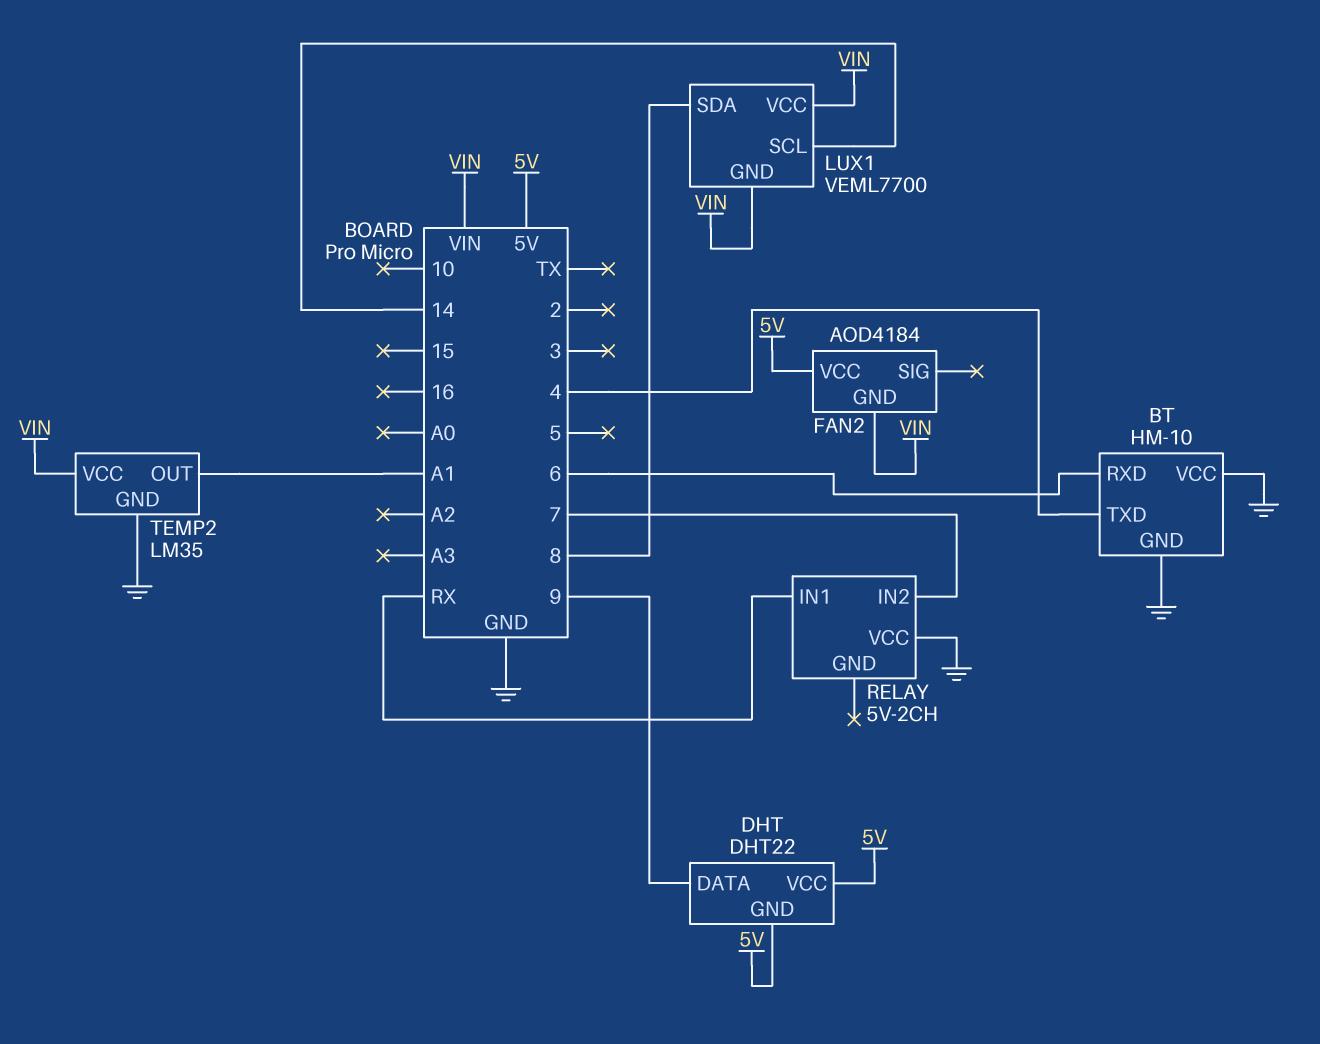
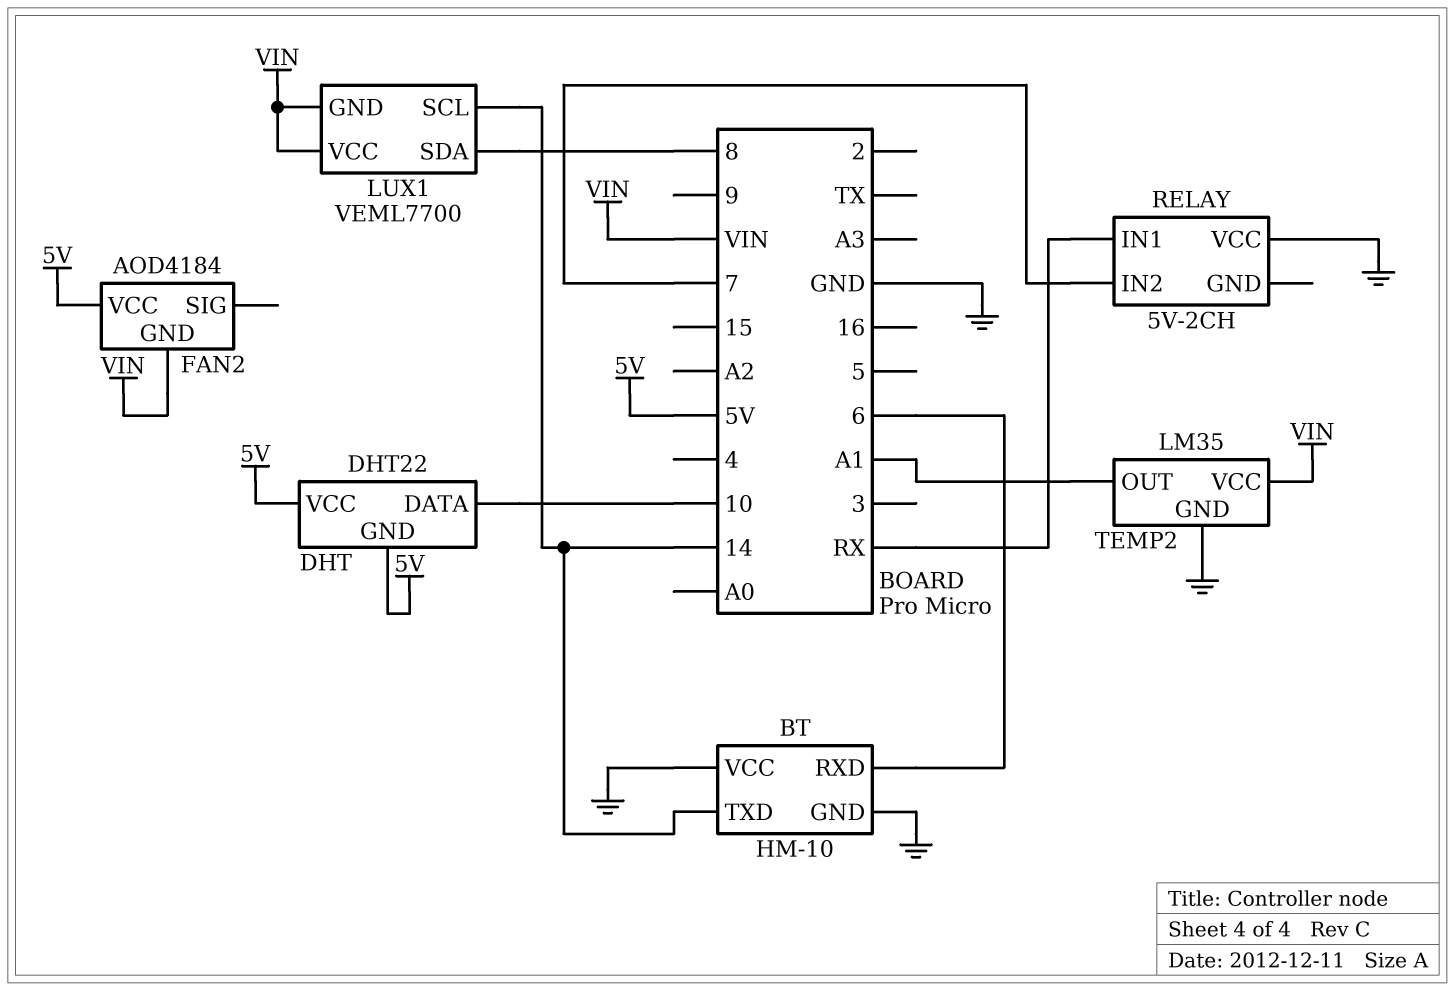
BT pin TXD: 4 -> 14
DHT pin DATA: 9 -> 10

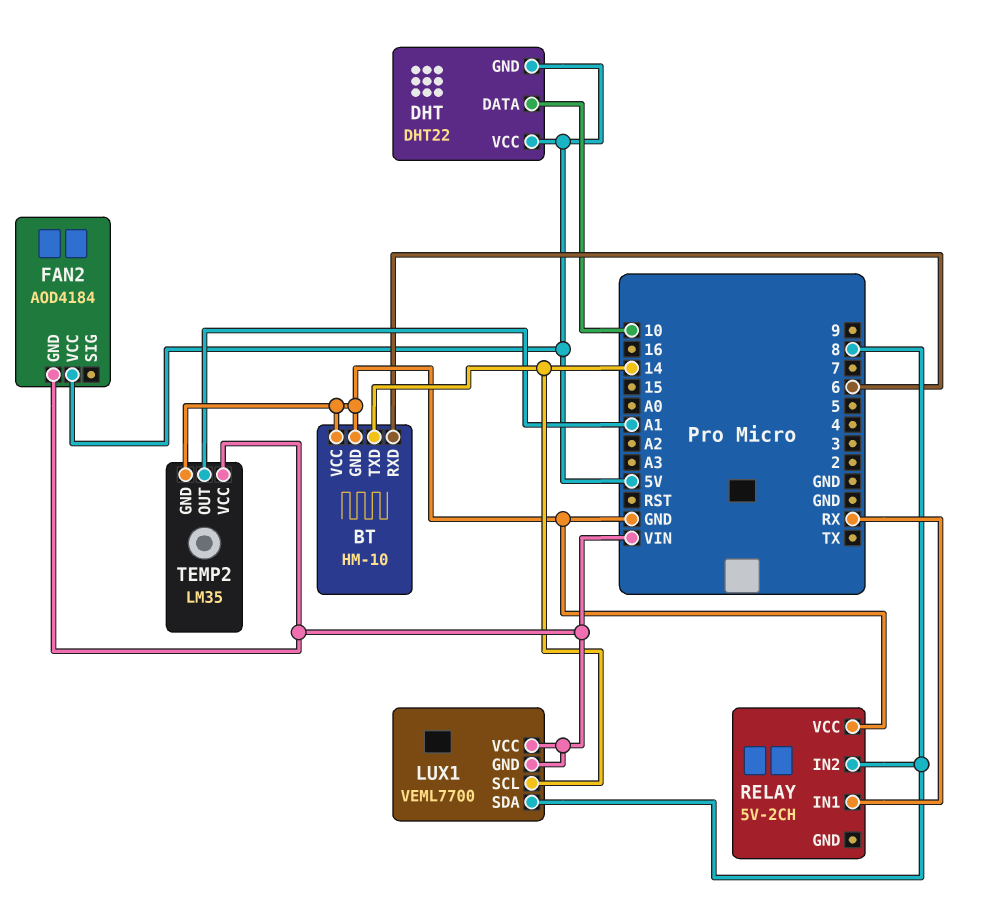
RELAY pin IN2: 7 -> 8

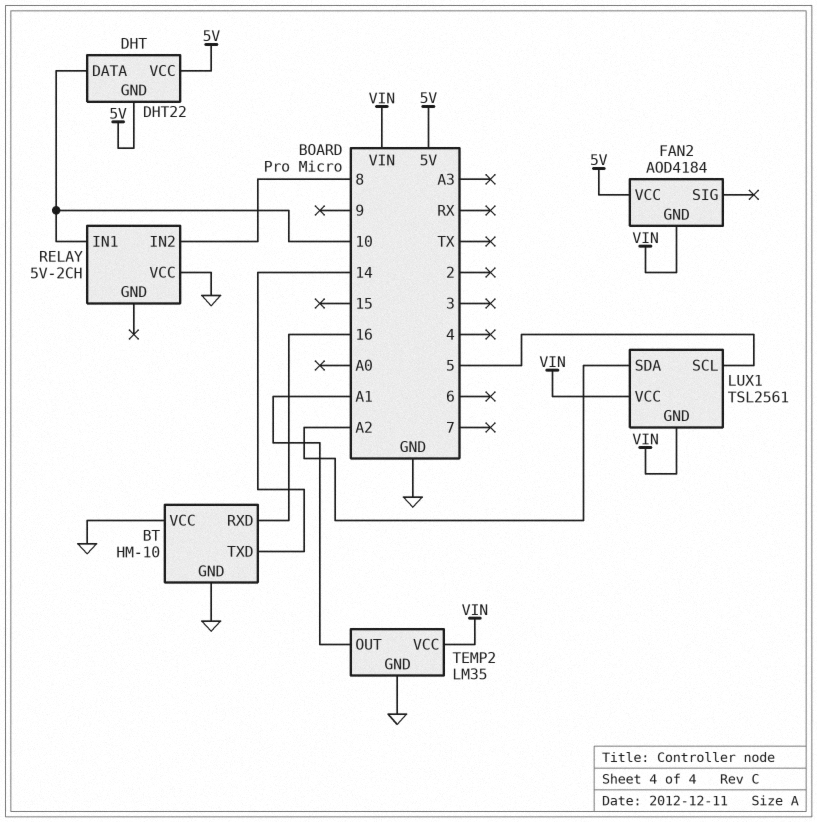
BT pin RXD: 6 -> 16
LUX1: VEML7700 -> TSL2561
LUX1 pin SCL: 14 -> 5
LUX1 pin SDA: 8 -> A2
RELAY pin IN1: RX -> 10

